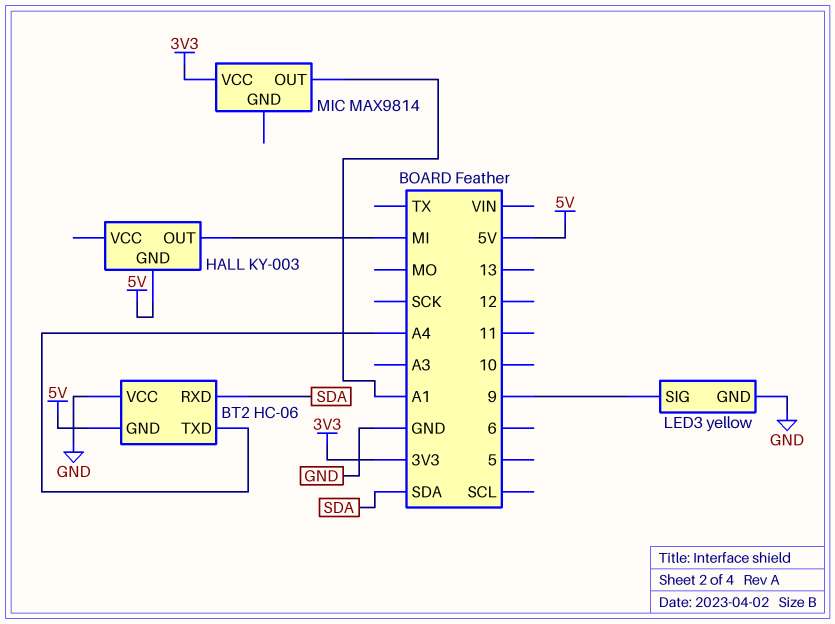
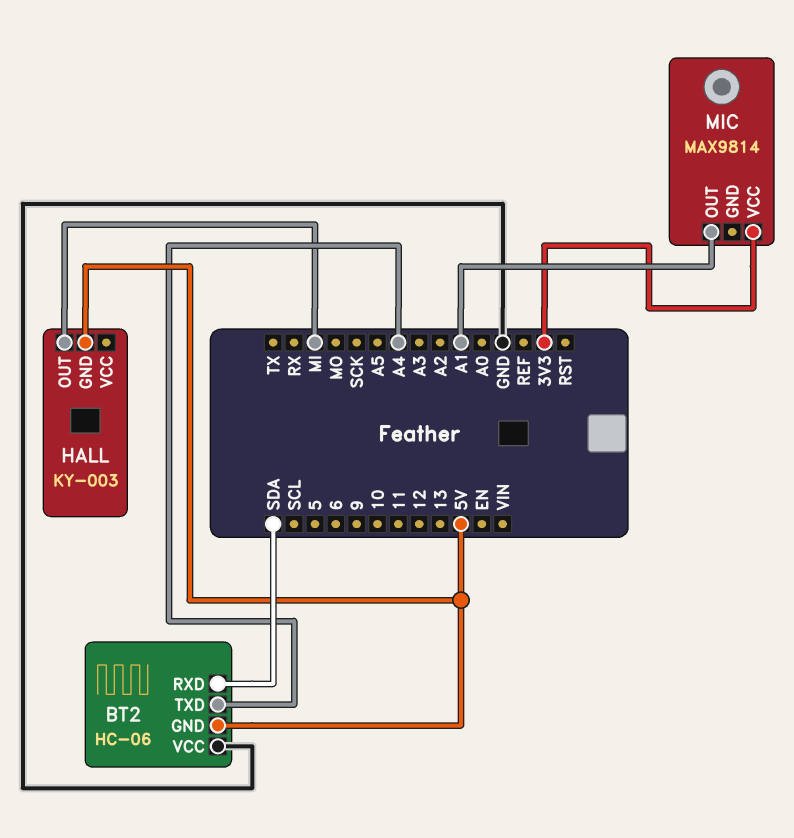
LED3: yellow -> none
LED3 pin GND: GND -> none
LED3 pin SIG: 9 -> none

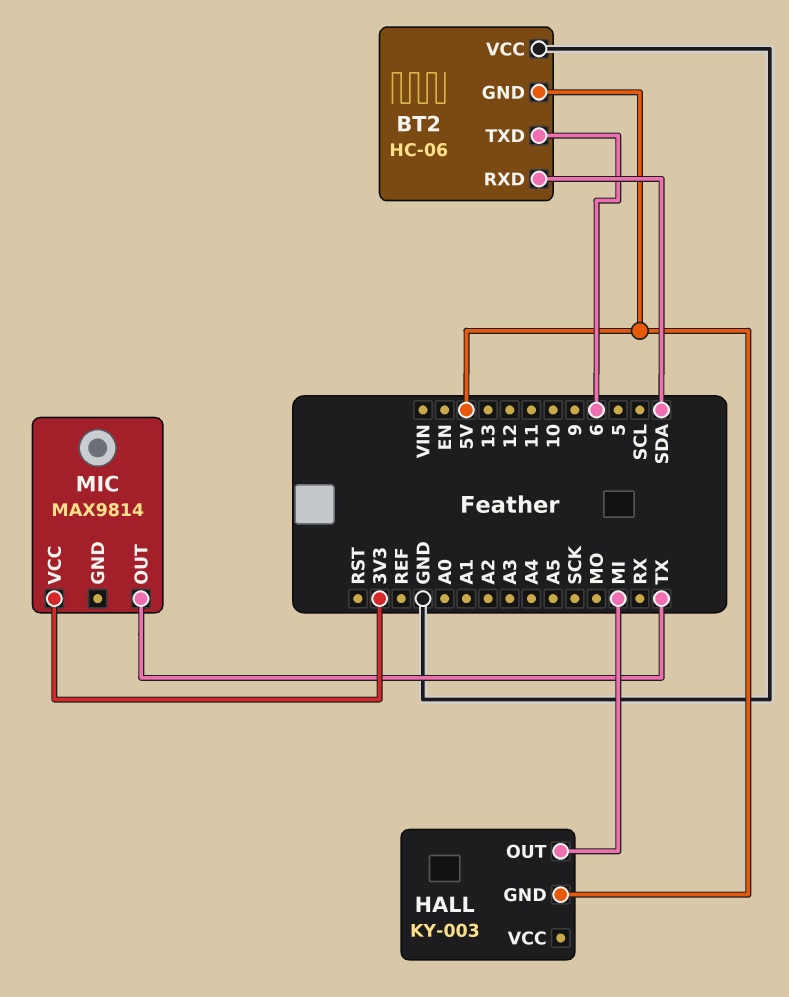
BT2 pin TXD: A4 -> 6
MIC pin OUT: A1 -> TX

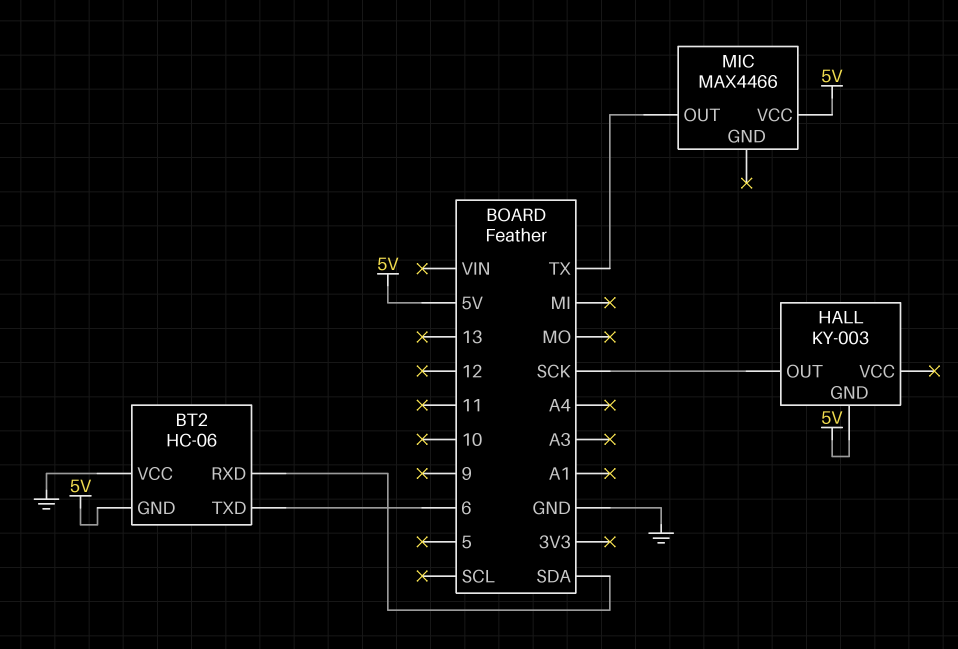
HALL pin OUT: MI -> SCK
MIC: MAX9814 -> MAX4466
MIC pin VCC: 3V3 -> 5V

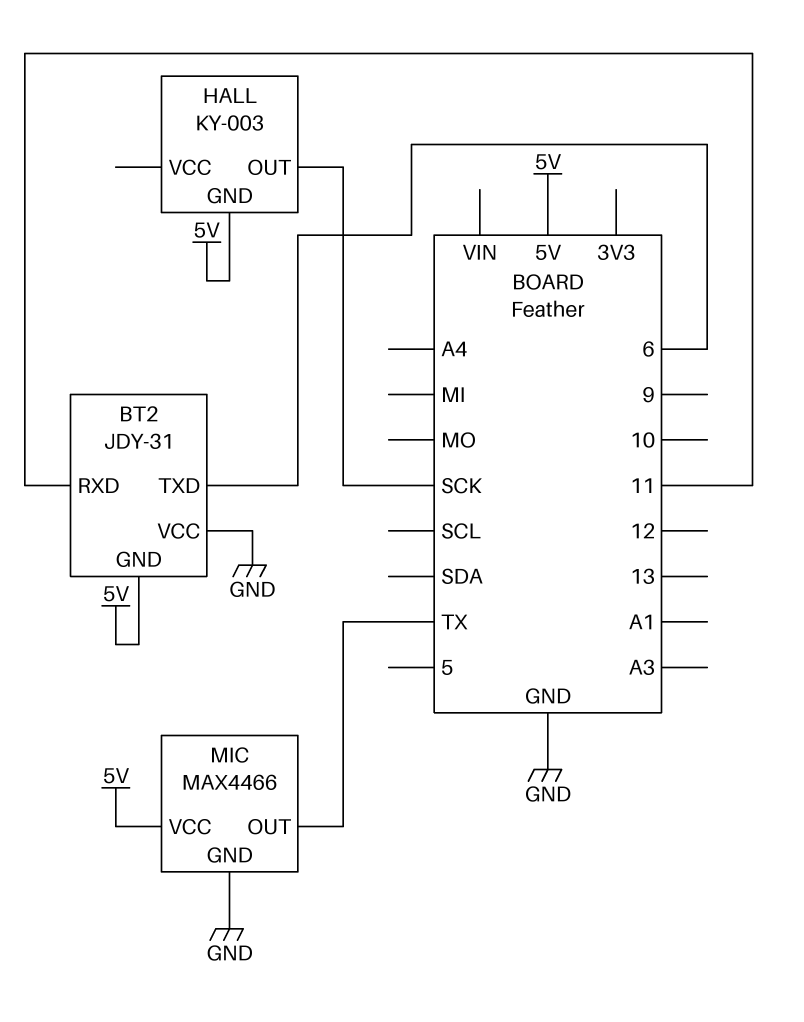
BT2: HC-06 -> JDY-31
BT2 pin RXD: SDA -> 11
MIC pin GND: none -> GND

